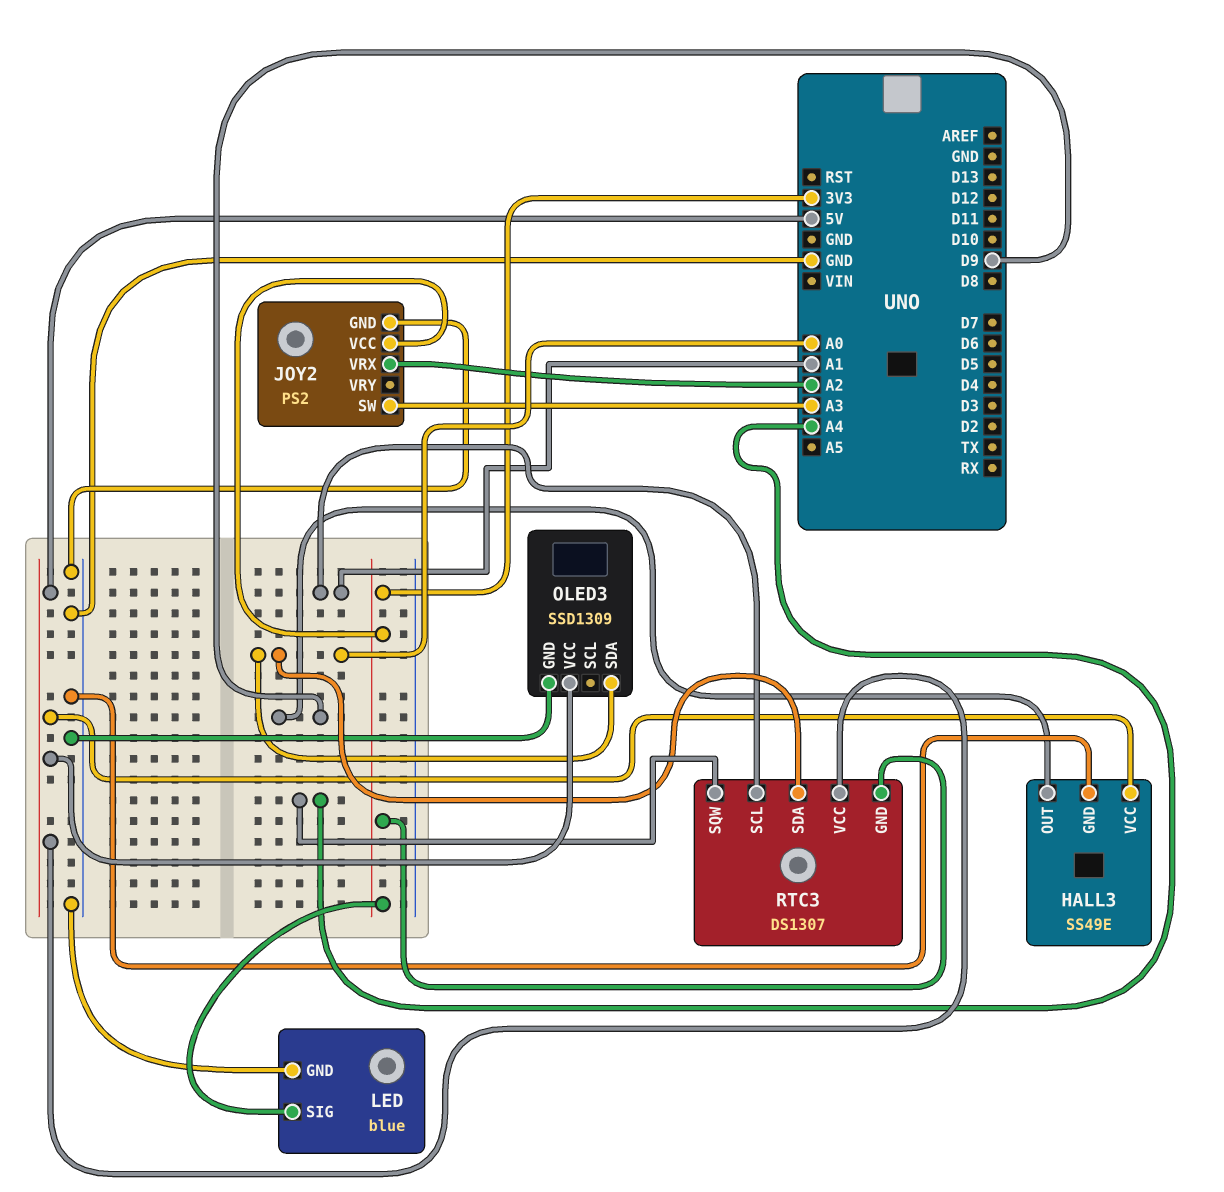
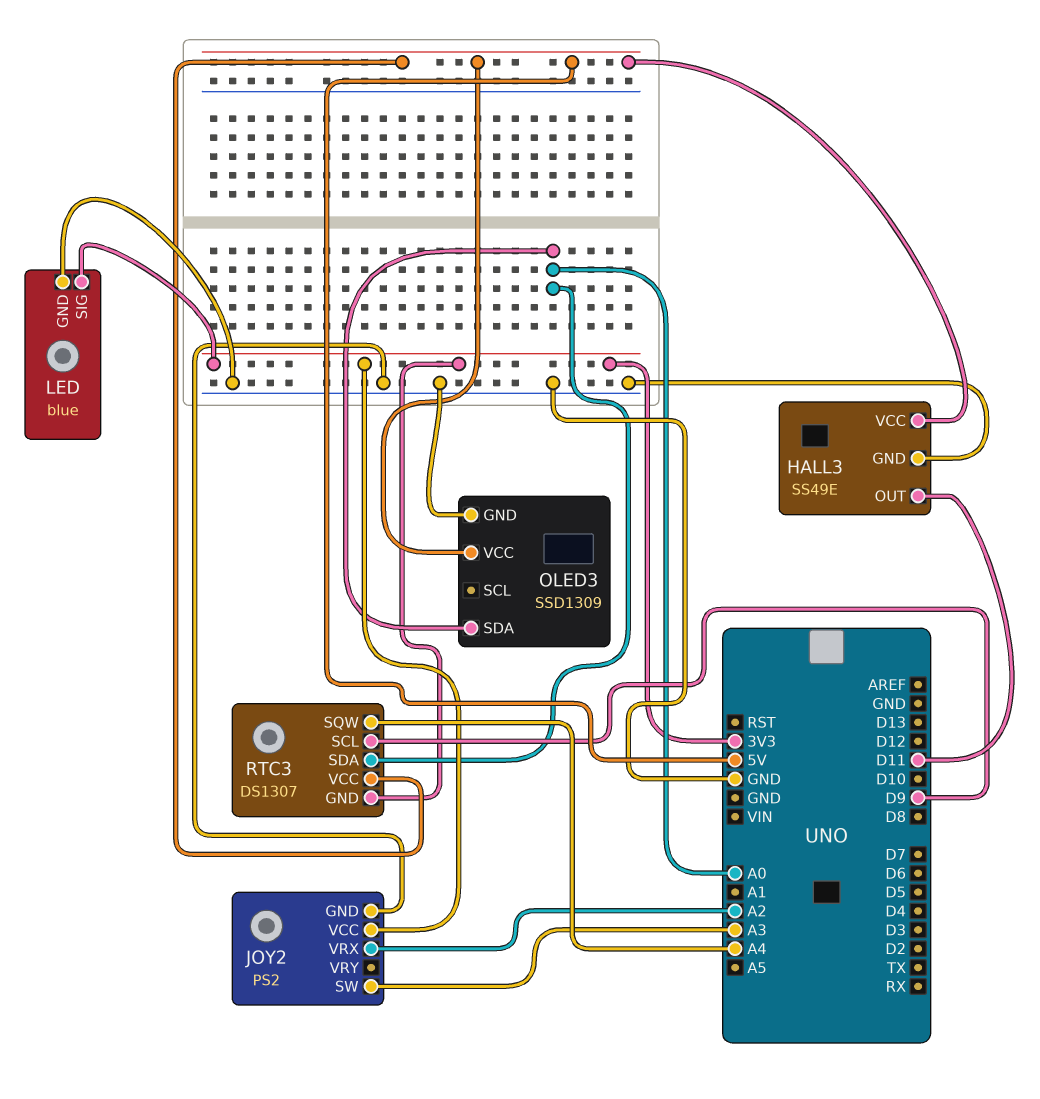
HALL3 pin OUT: D9 -> D11
RTC3 pin SCL: A1 -> D9

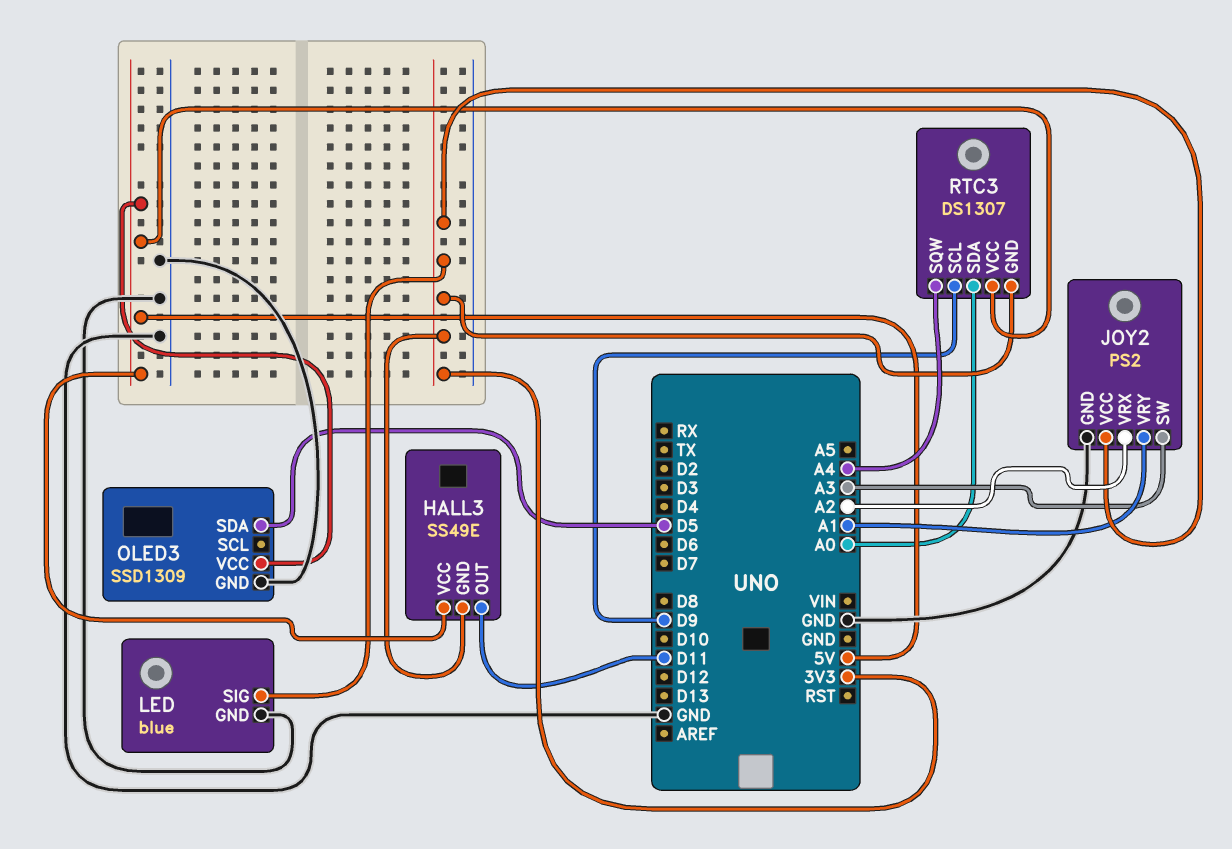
HALL3 pin GND: GND -> 3V3
JOY2 pin VRY: none -> A1
OLED3 pin SDA: A0 -> D5

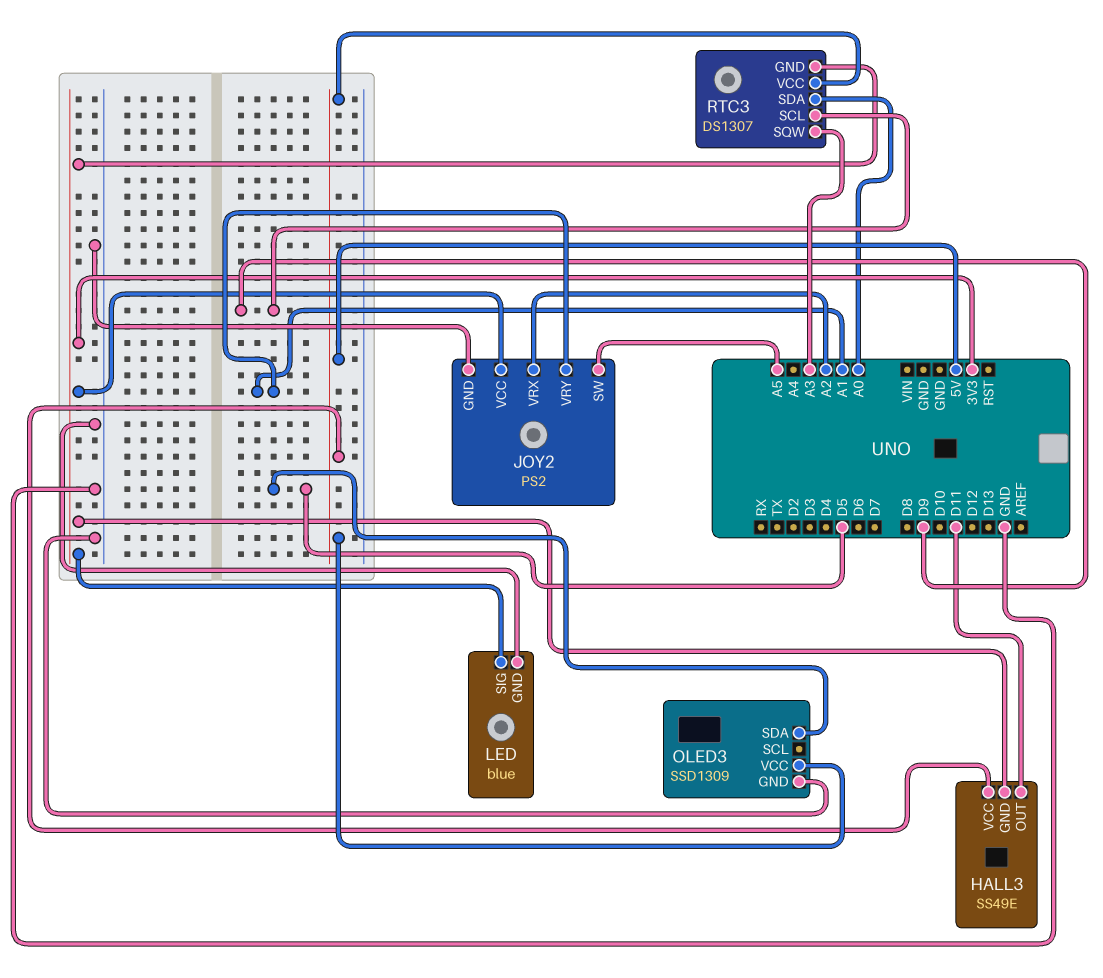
JOY2 pin SW: A3 -> A5
RTC3 pin SQW: A4 -> A3

